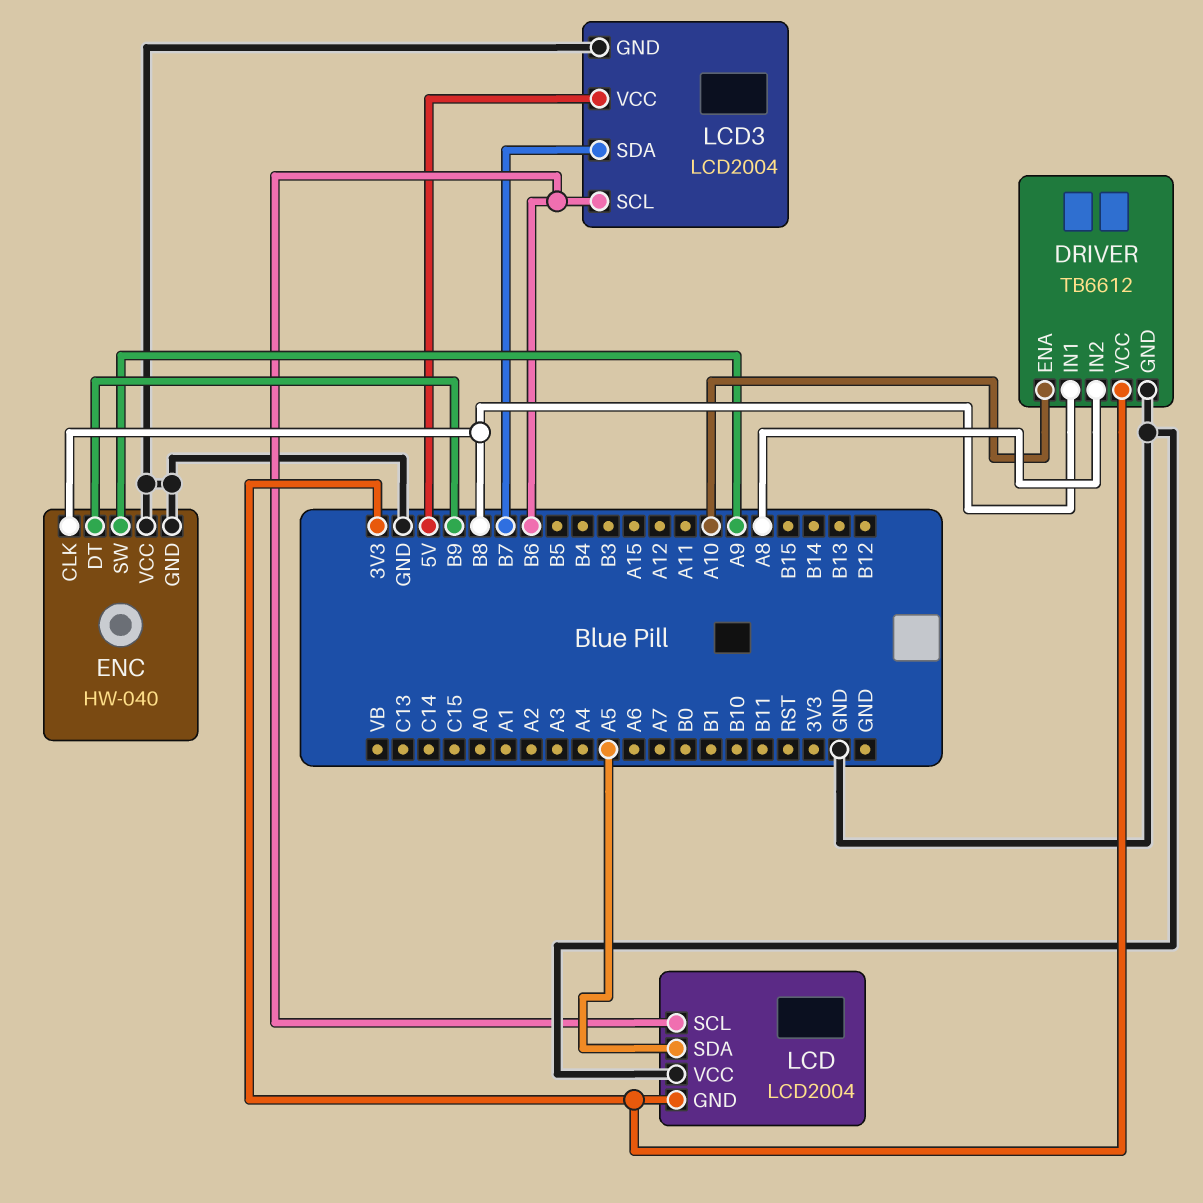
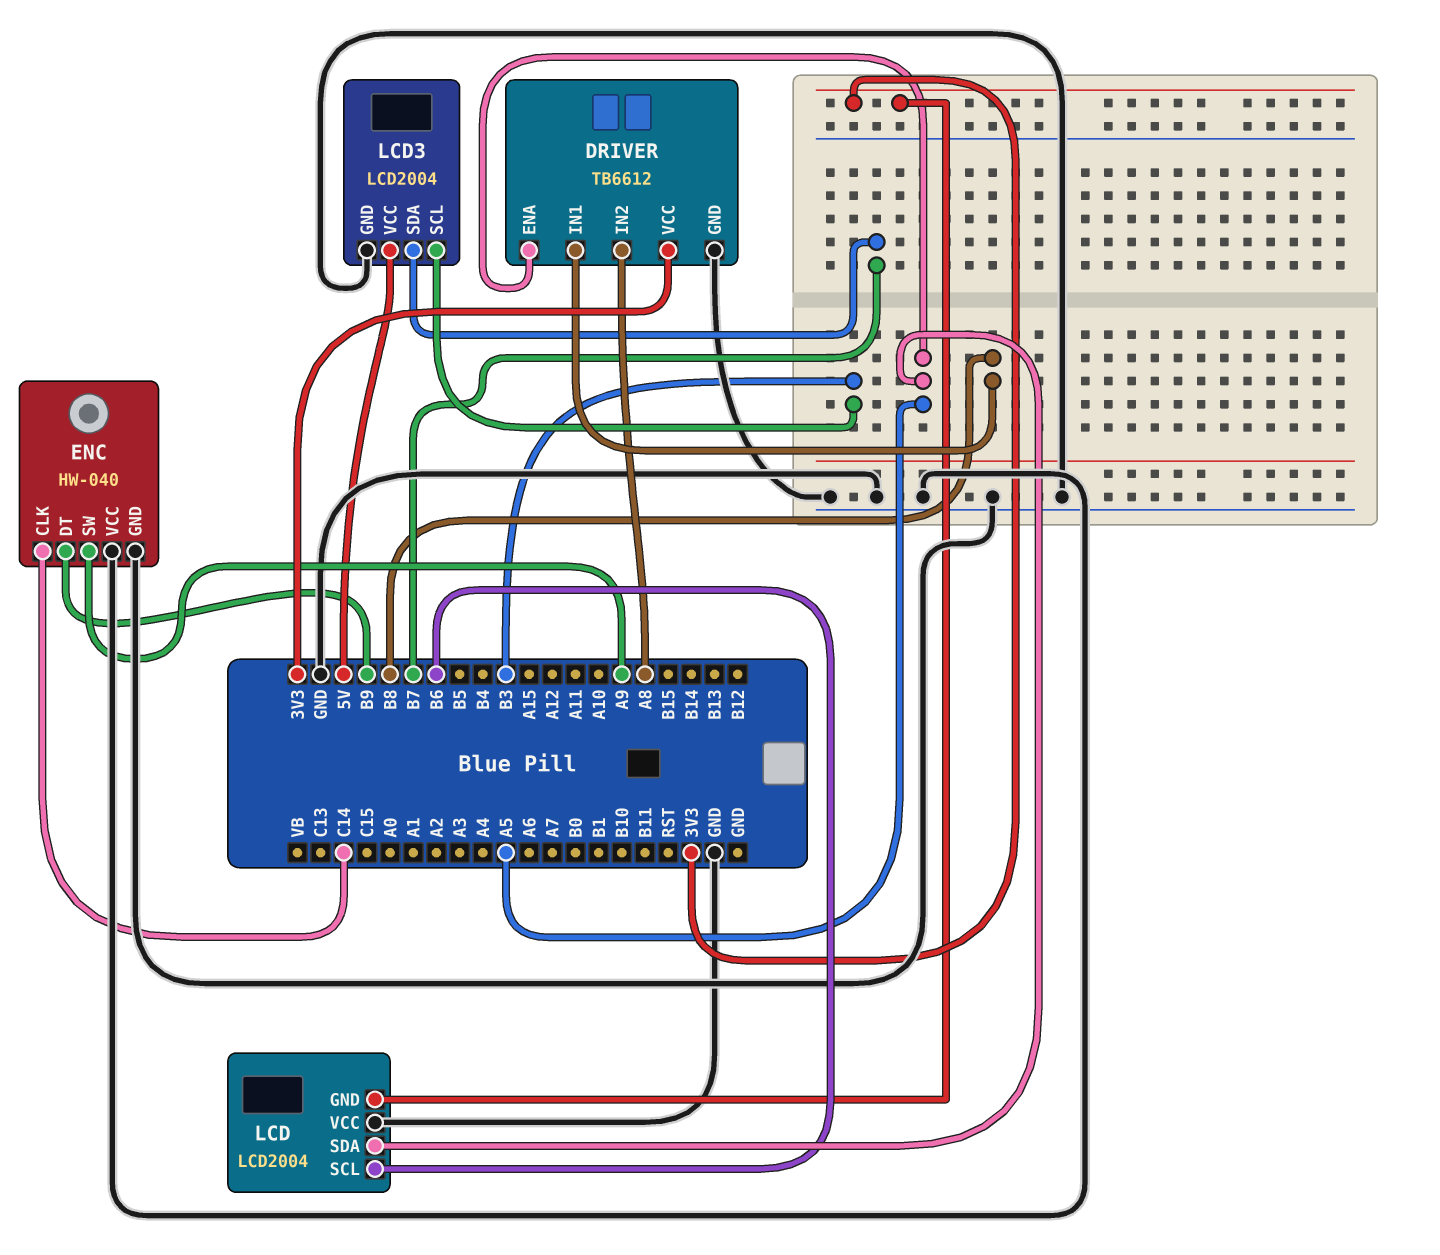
DRIVER pin ENA: A10 -> A5
ENC pin CLK: B8 -> C14
LCD3 pin SCL: B6 -> B3

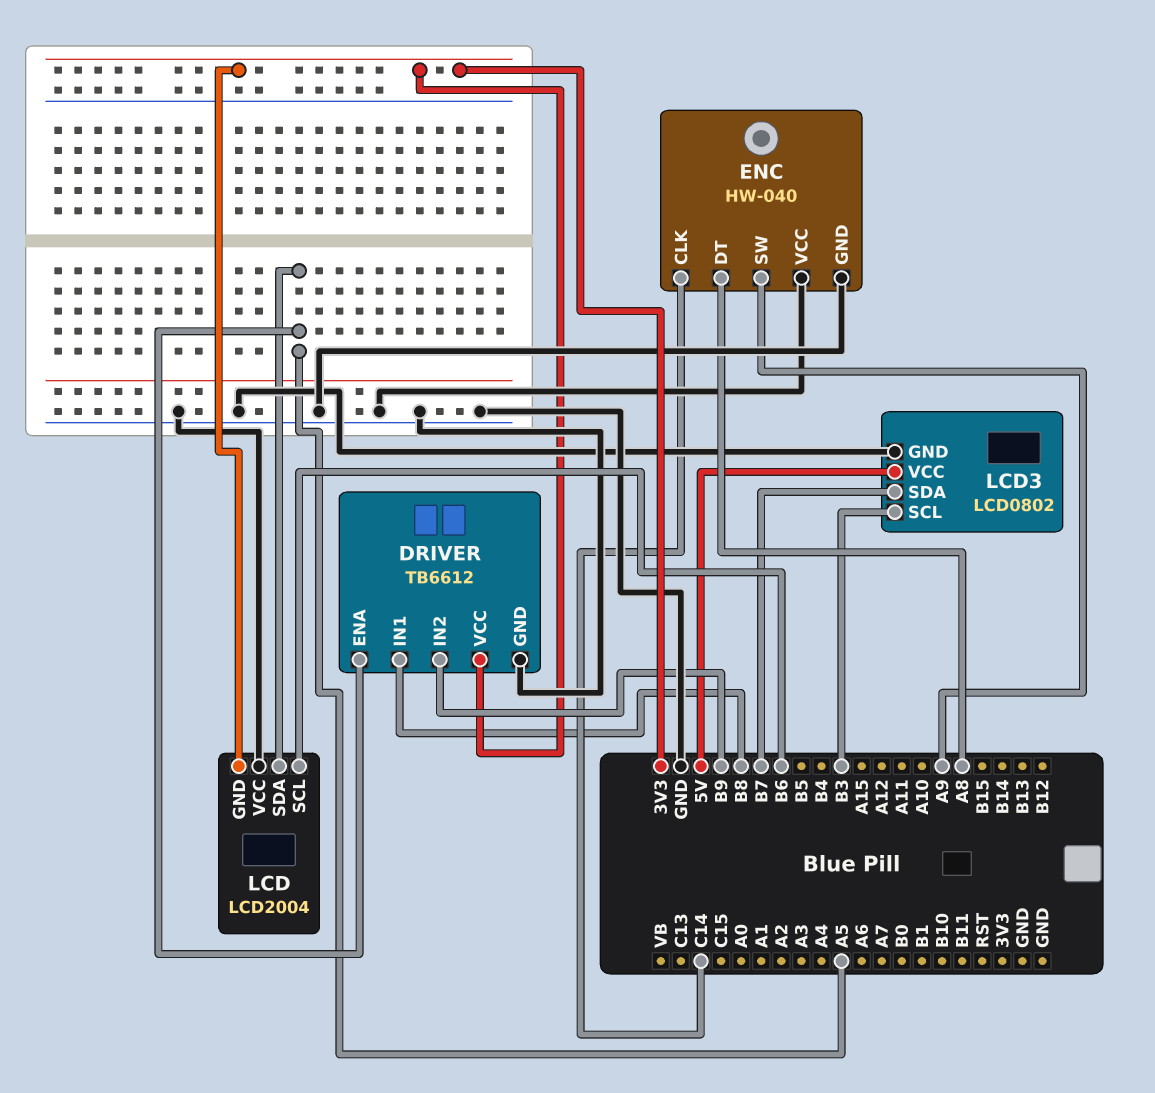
DRIVER pin IN2: A8 -> B9
ENC pin DT: B9 -> A8
LCD3: LCD2004 -> LCD0802

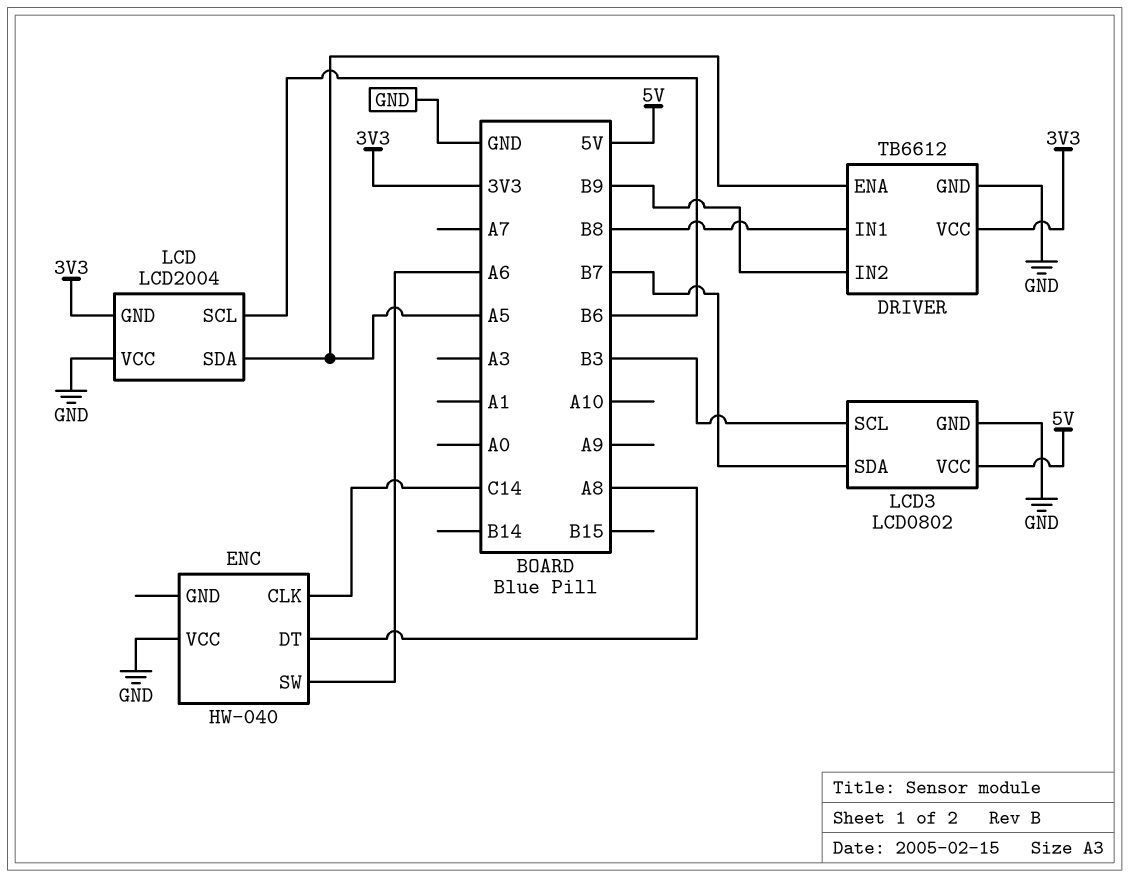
ENC pin GND: GND -> none
ENC pin SW: A9 -> A6

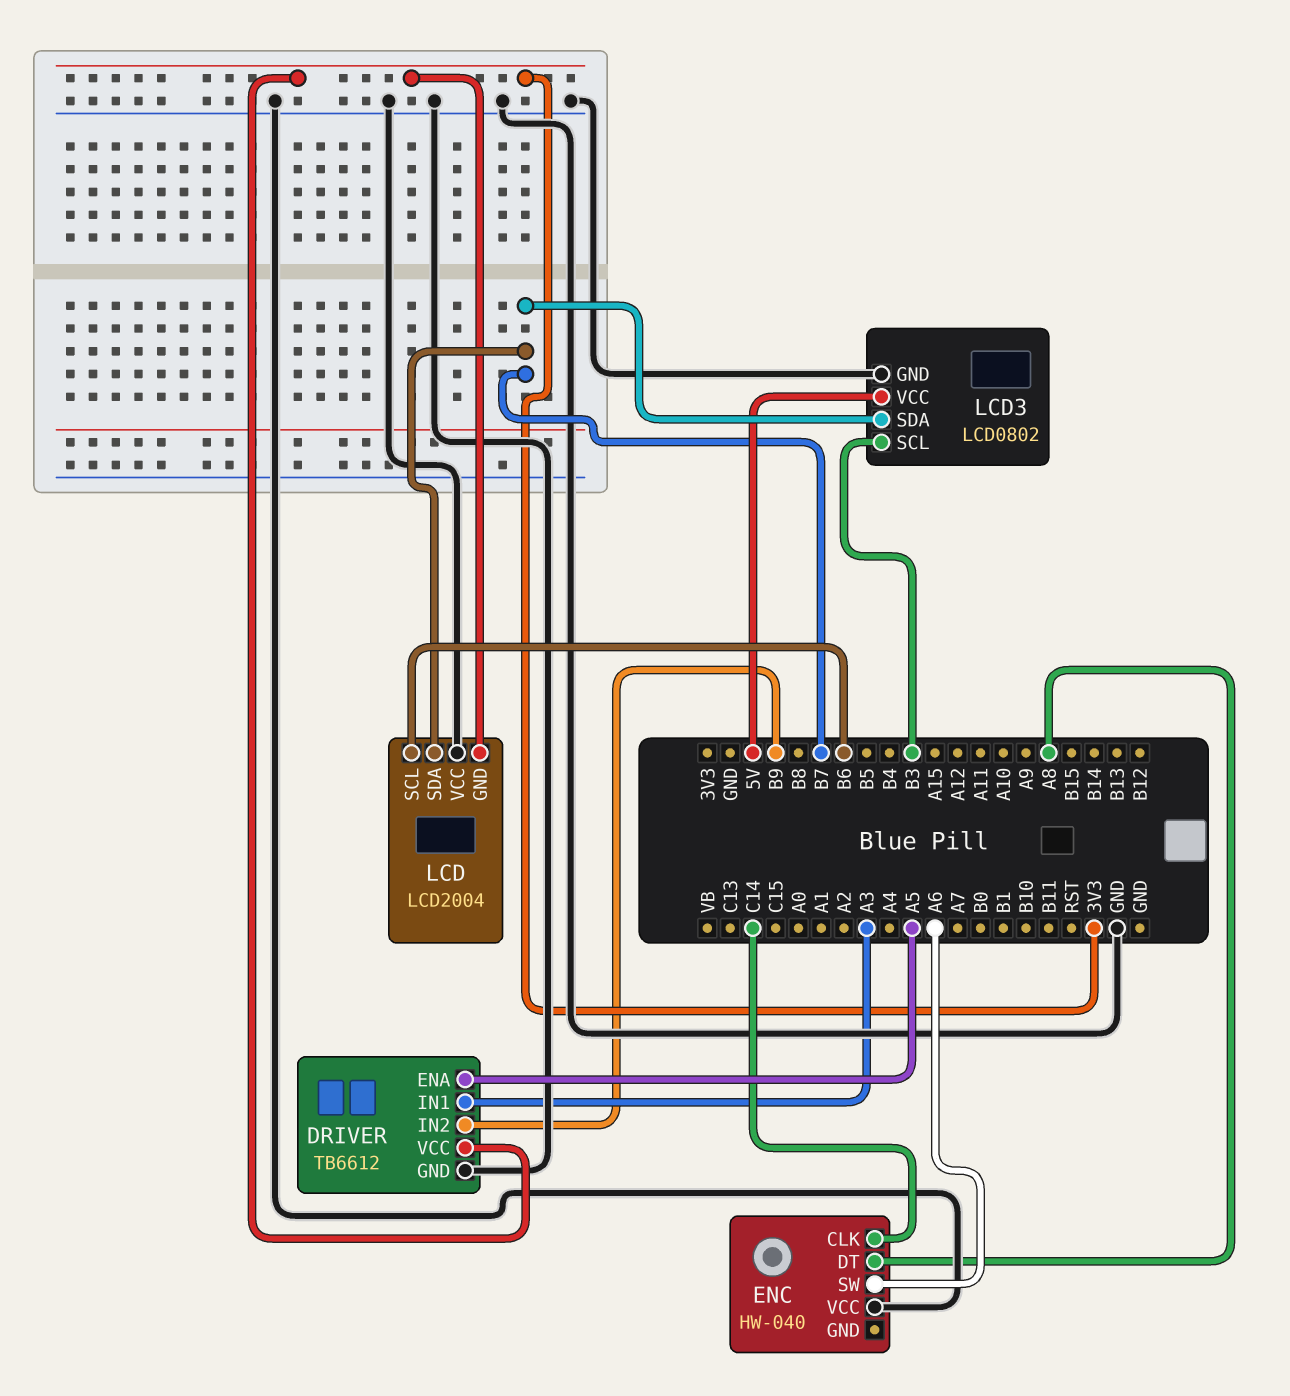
DRIVER pin IN1: B8 -> A3
LCD pin SDA: A5 -> B7

